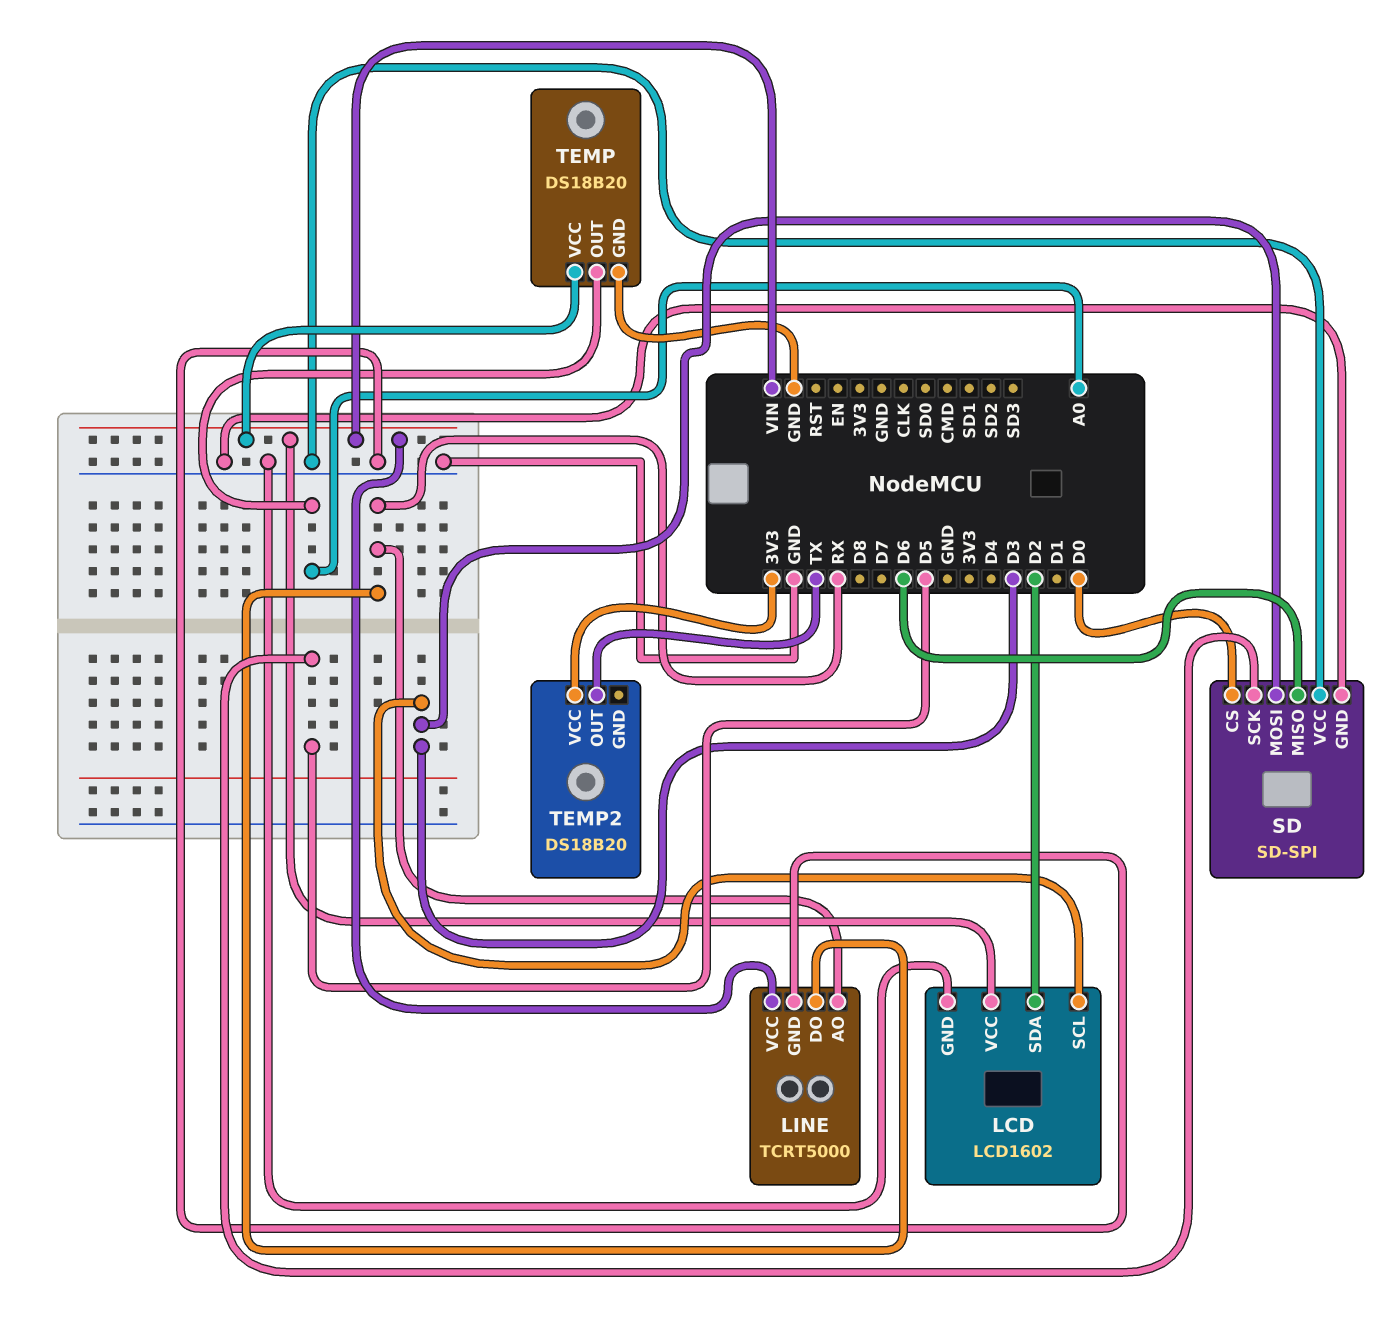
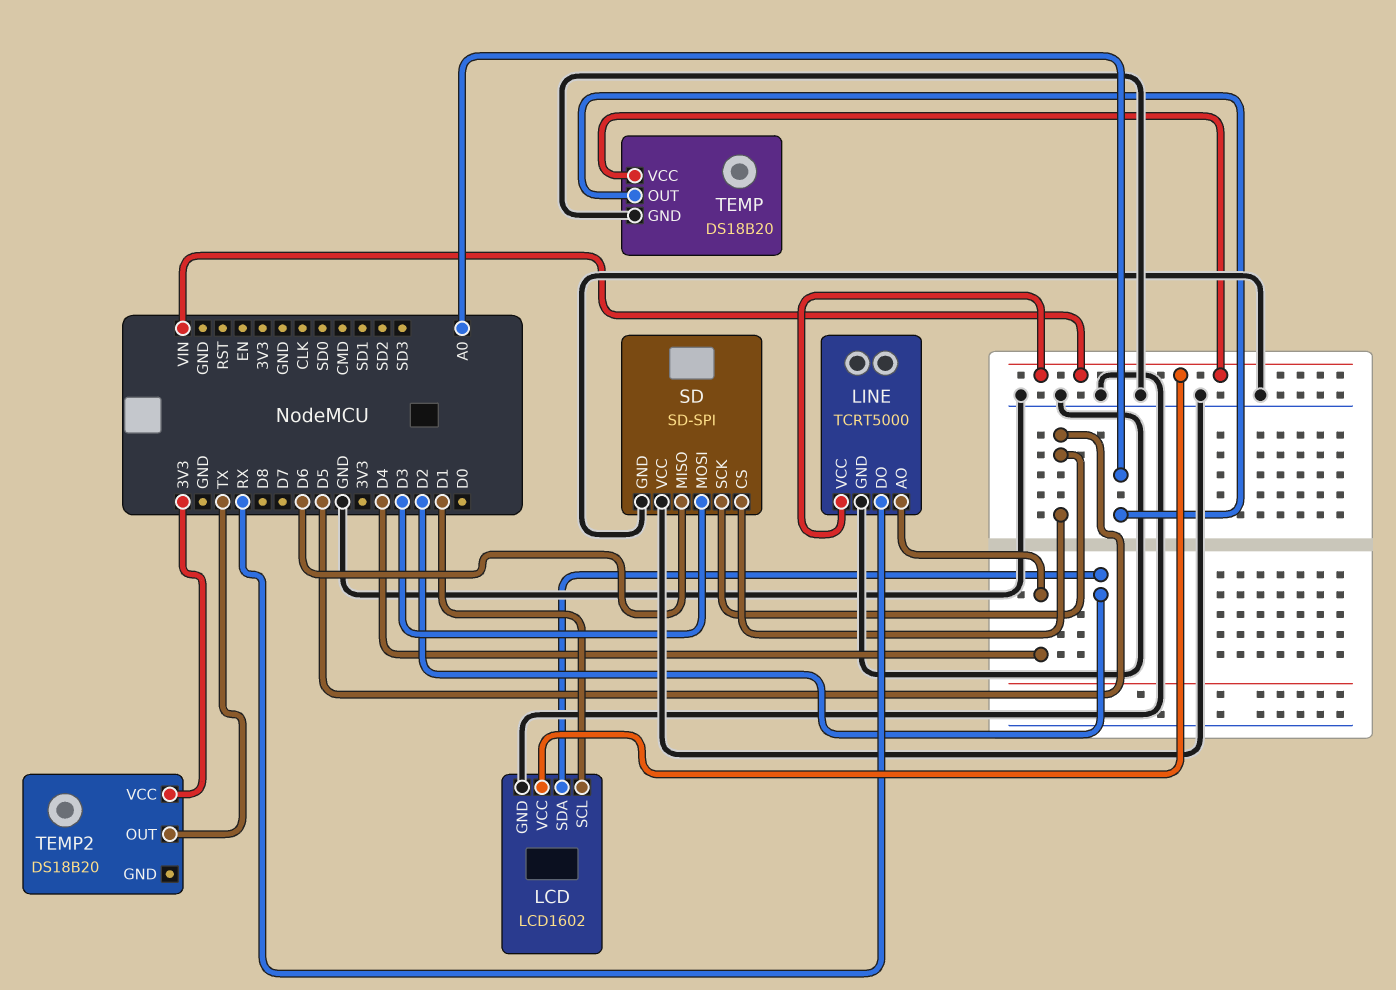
LCD pin SCL: D3 -> D1
LINE pin AO: RX -> D4
SD pin CS: D0 -> D5

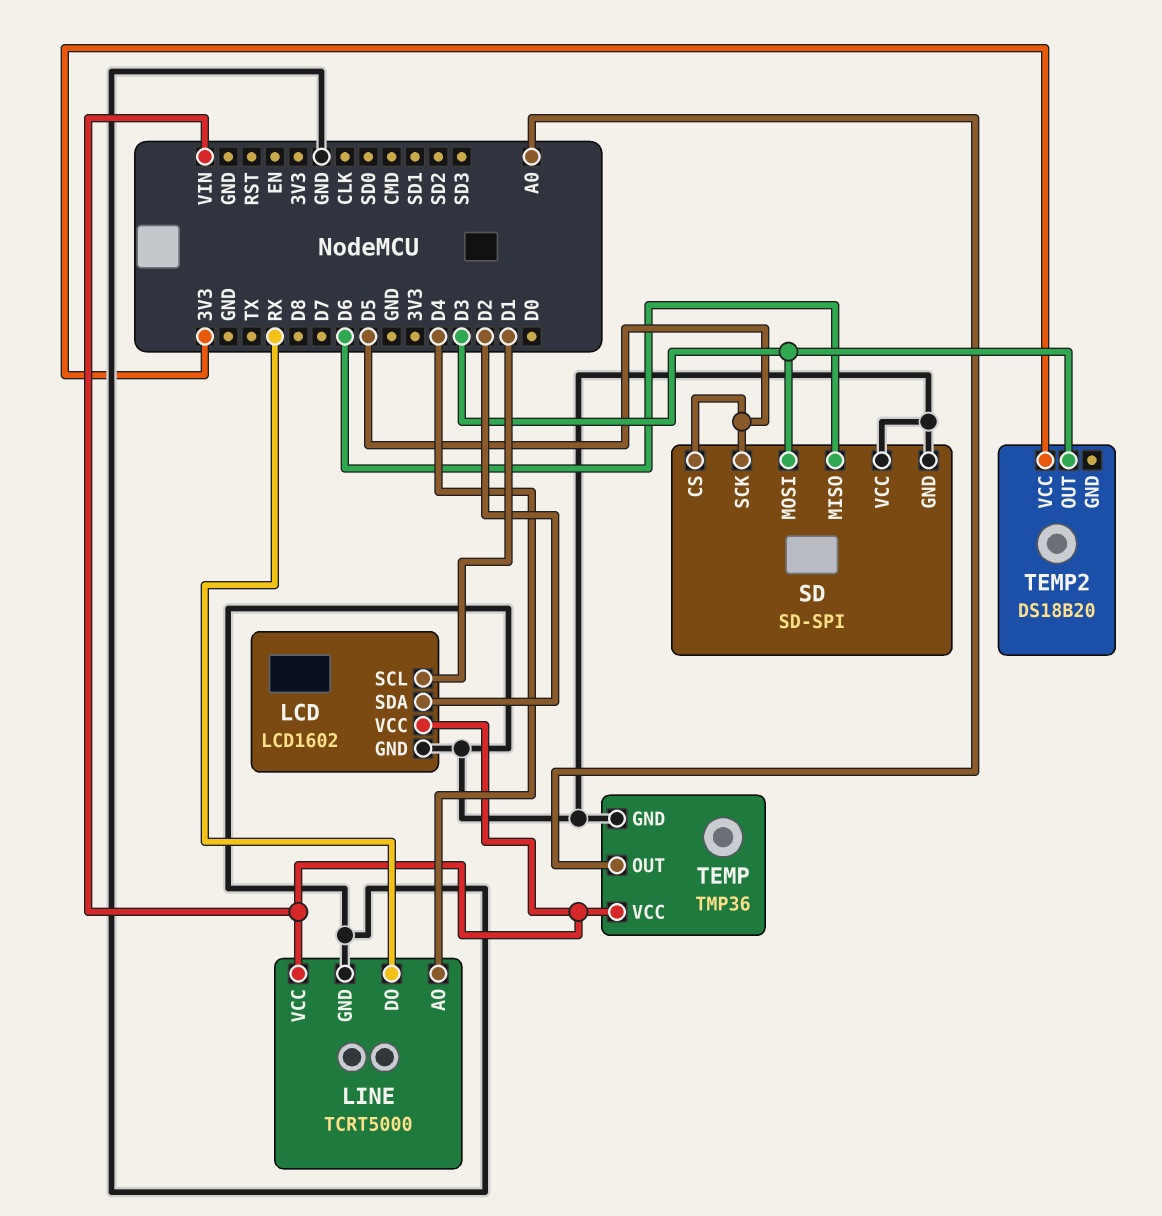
TEMP: DS18B20 -> TMP36
TEMP2 pin OUT: TX -> D3

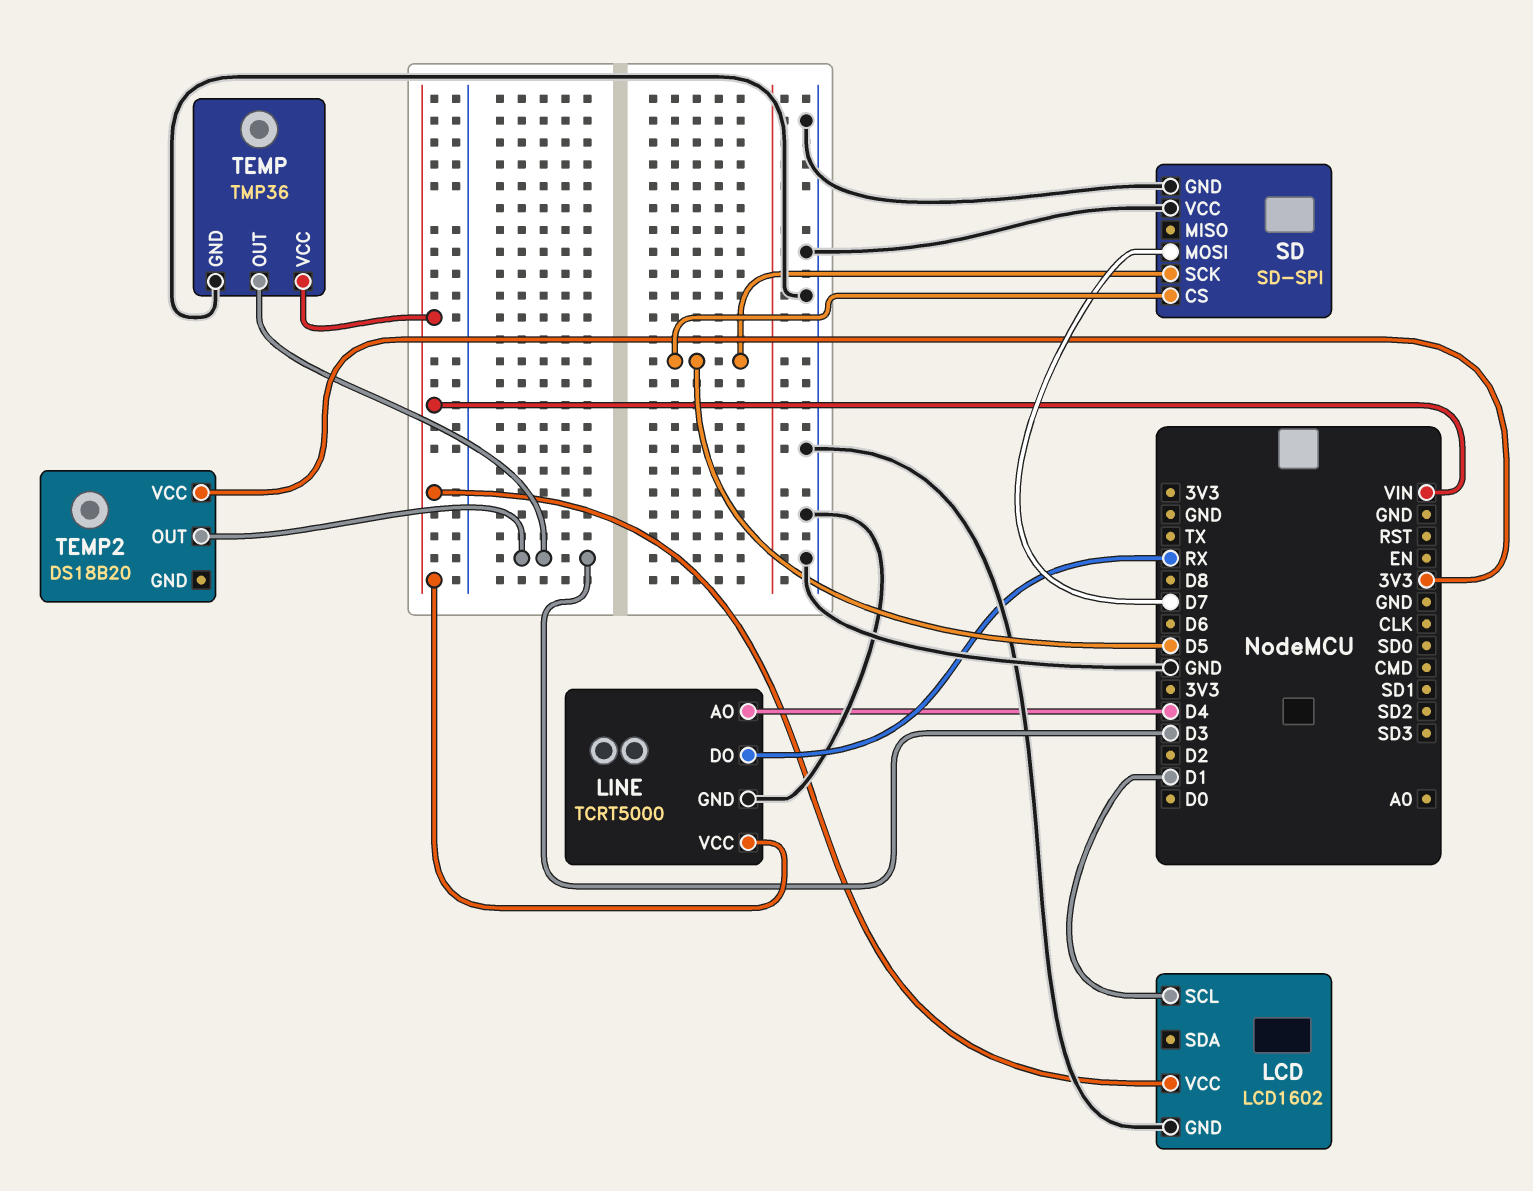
LCD pin SDA: D2 -> none
SD pin MISO: D6 -> none
SD pin MOSI: D3 -> D7
TEMP pin OUT: A0 -> D3

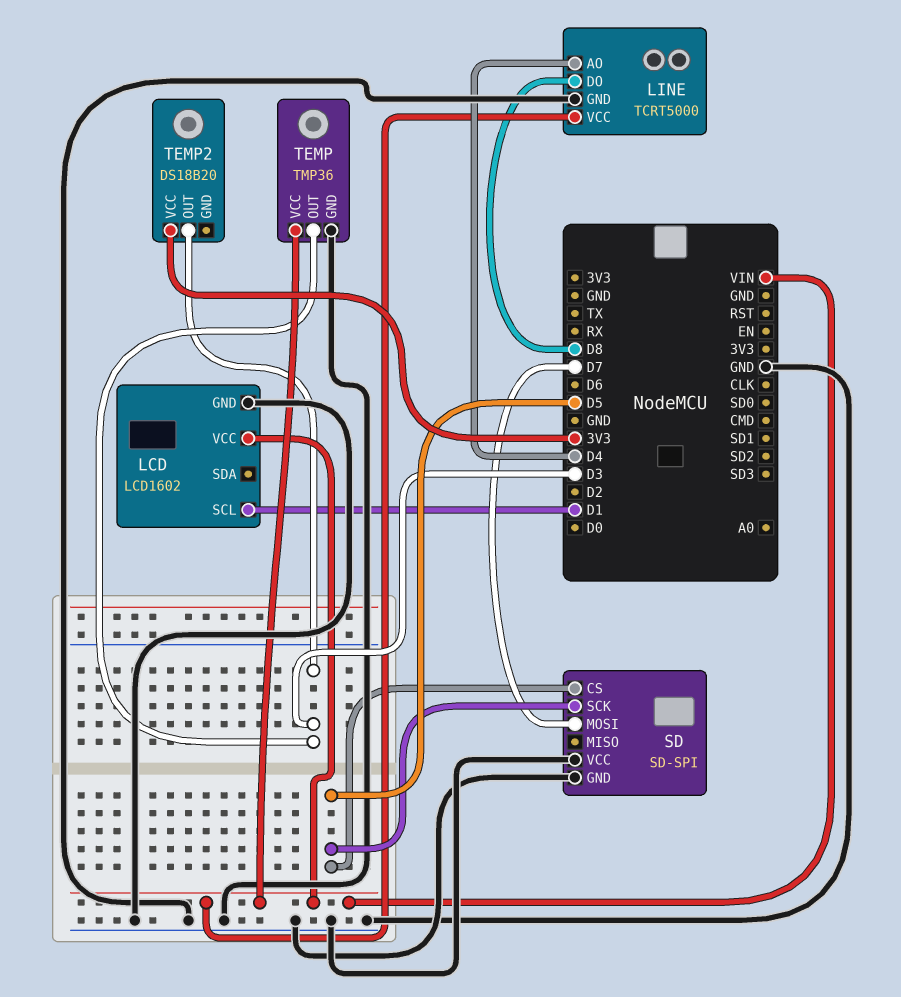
LINE pin DO: RX -> D8

